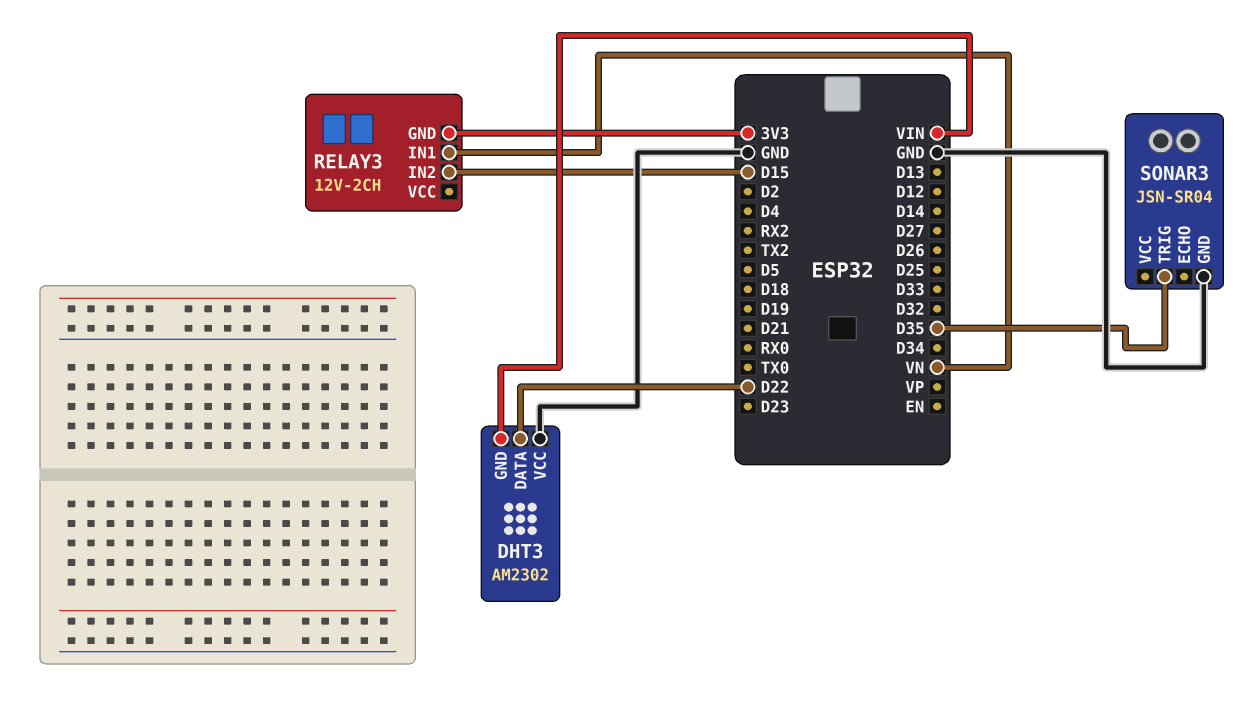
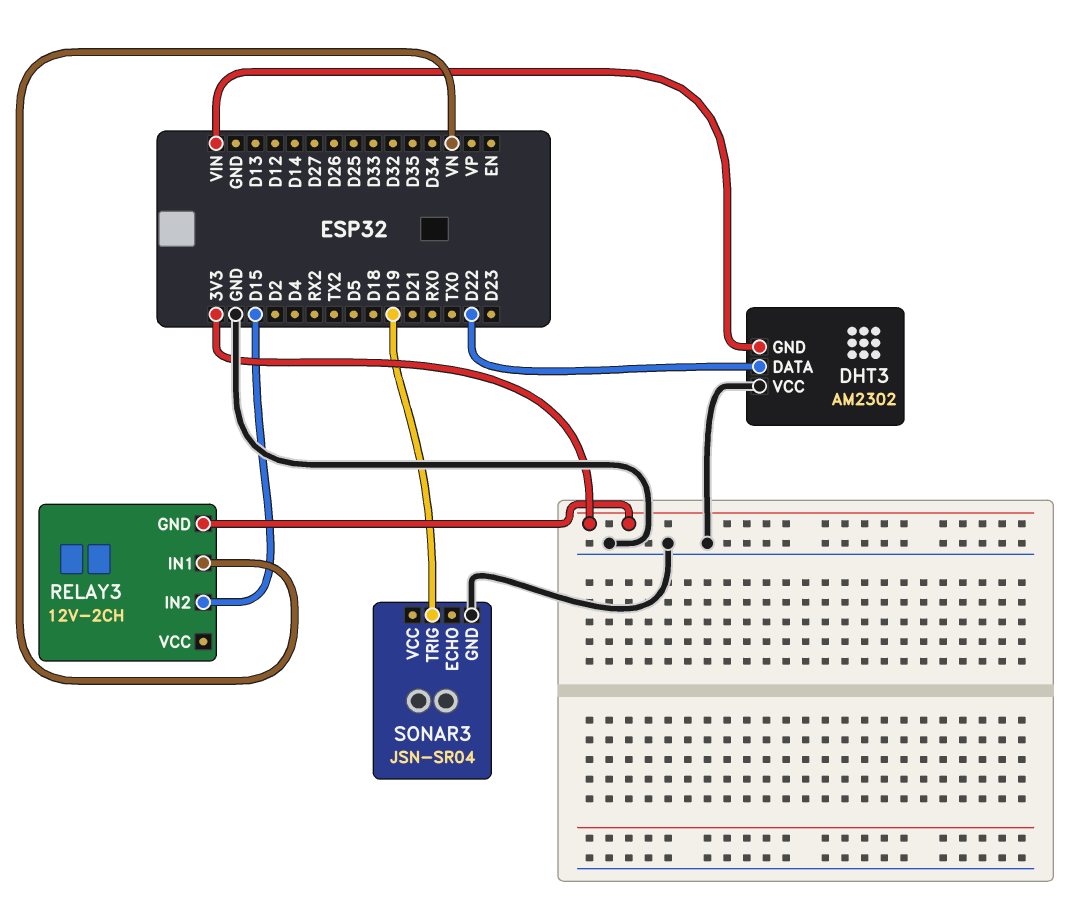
SONAR3 pin TRIG: D35 -> D19

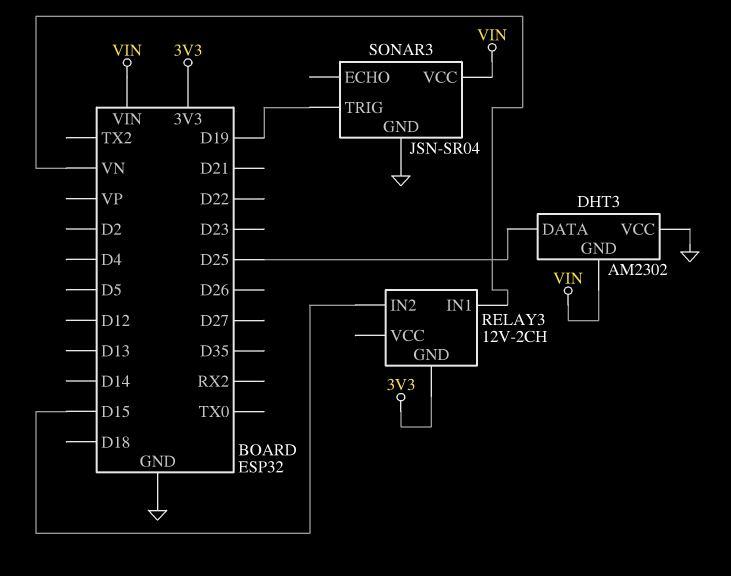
DHT3 pin DATA: D22 -> D25
SONAR3 pin VCC: none -> VIN

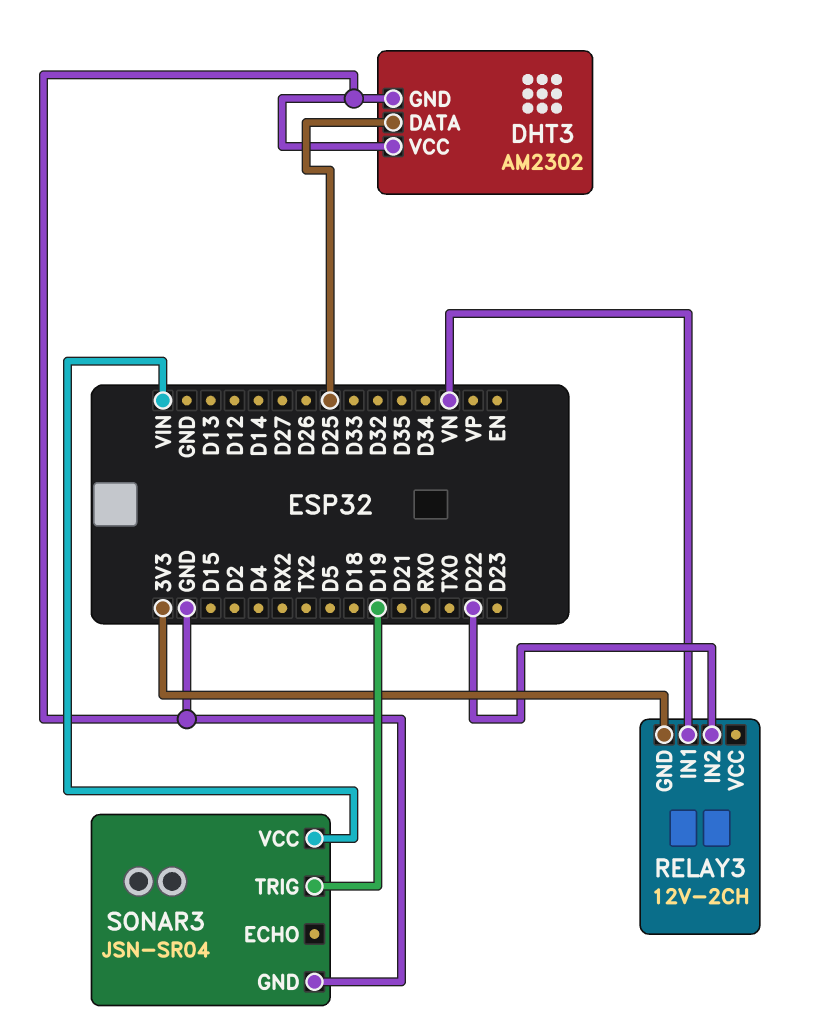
DHT3 pin GND: VIN -> GND
RELAY3 pin IN2: D15 -> D22

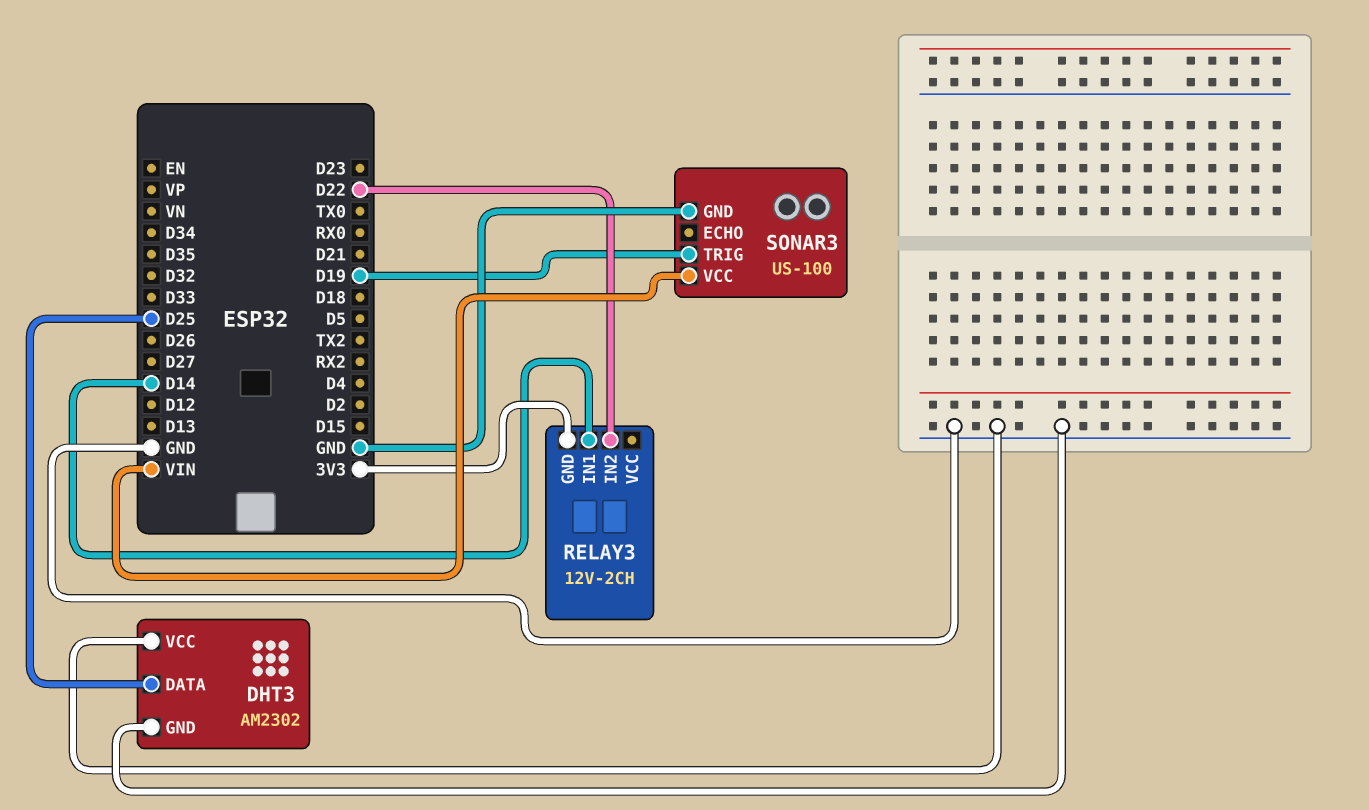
RELAY3 pin IN1: VN -> D14
SONAR3: JSN-SR04 -> US-100

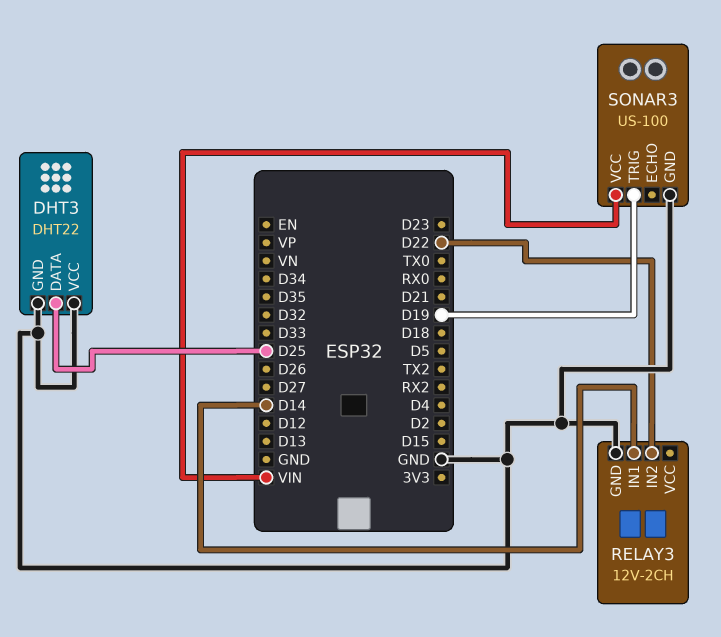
DHT3: AM2302 -> DHT22
RELAY3 pin GND: 3V3 -> GND

